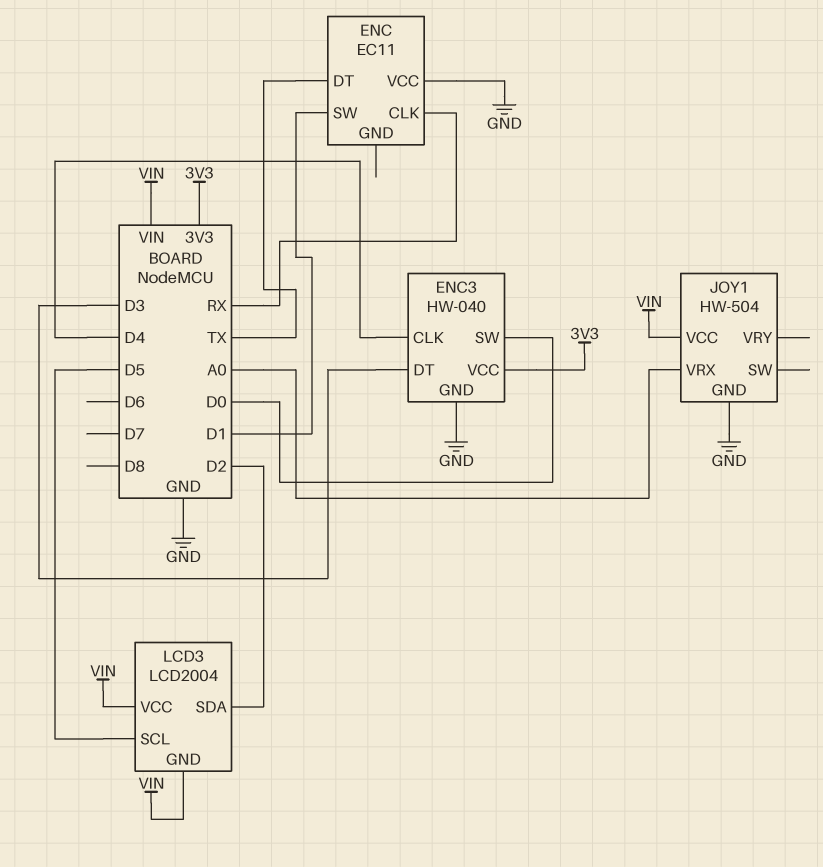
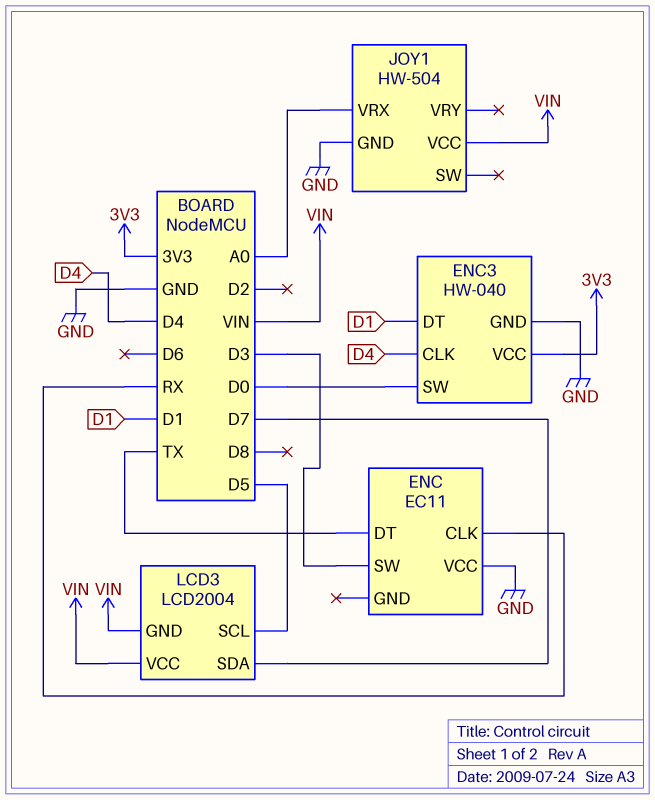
ENC pin SW: D1 -> D3
ENC3 pin DT: D3 -> D1
LCD3 pin SDA: D2 -> D7

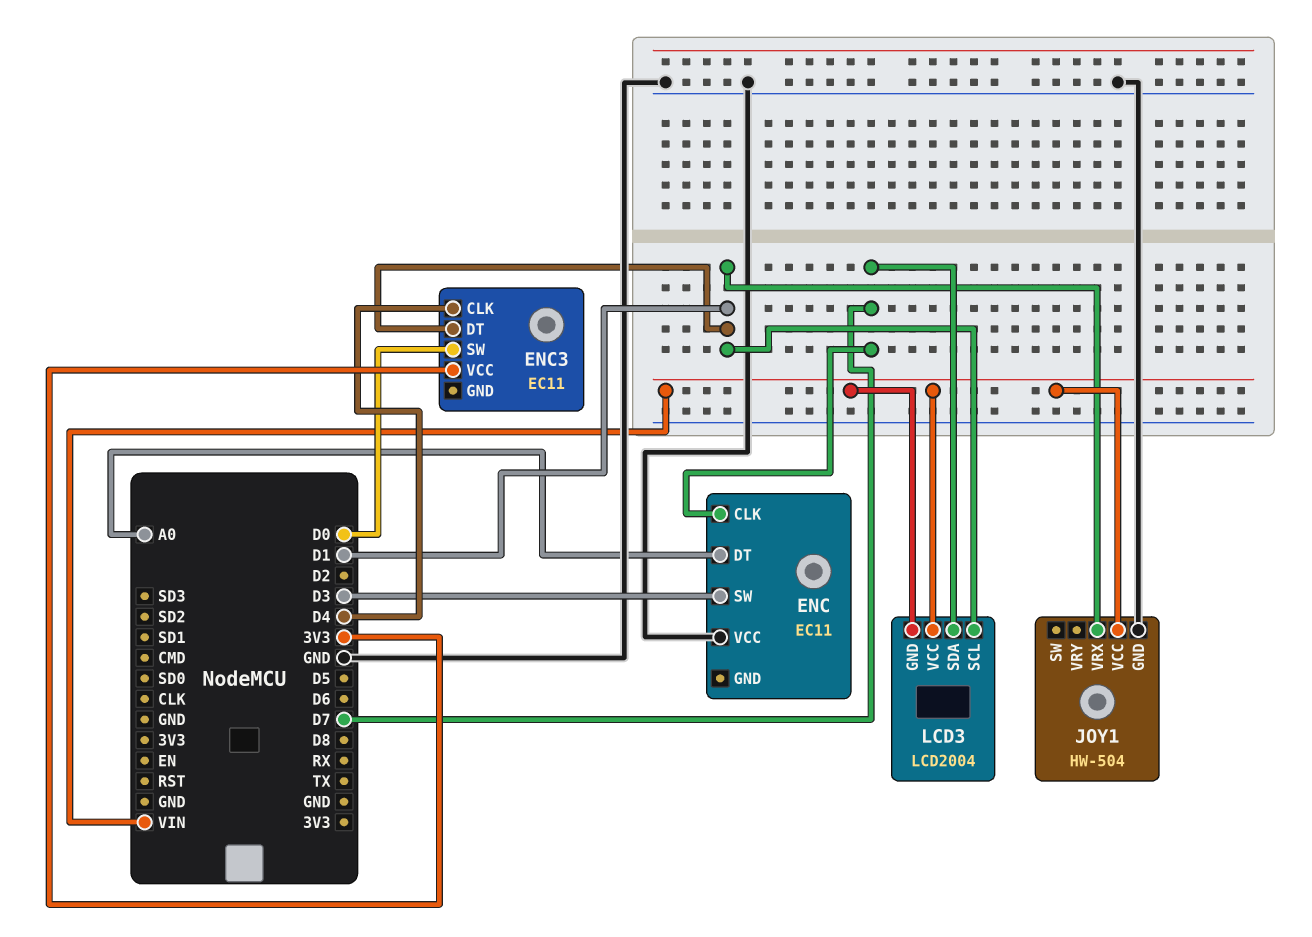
ENC pin CLK: RX -> D7
ENC pin DT: TX -> A0
ENC3: HW-040 -> EC11
ENC3 pin GND: GND -> none
JOY1 pin VRX: A0 -> D1
LCD3 pin SCL: D5 -> D1

